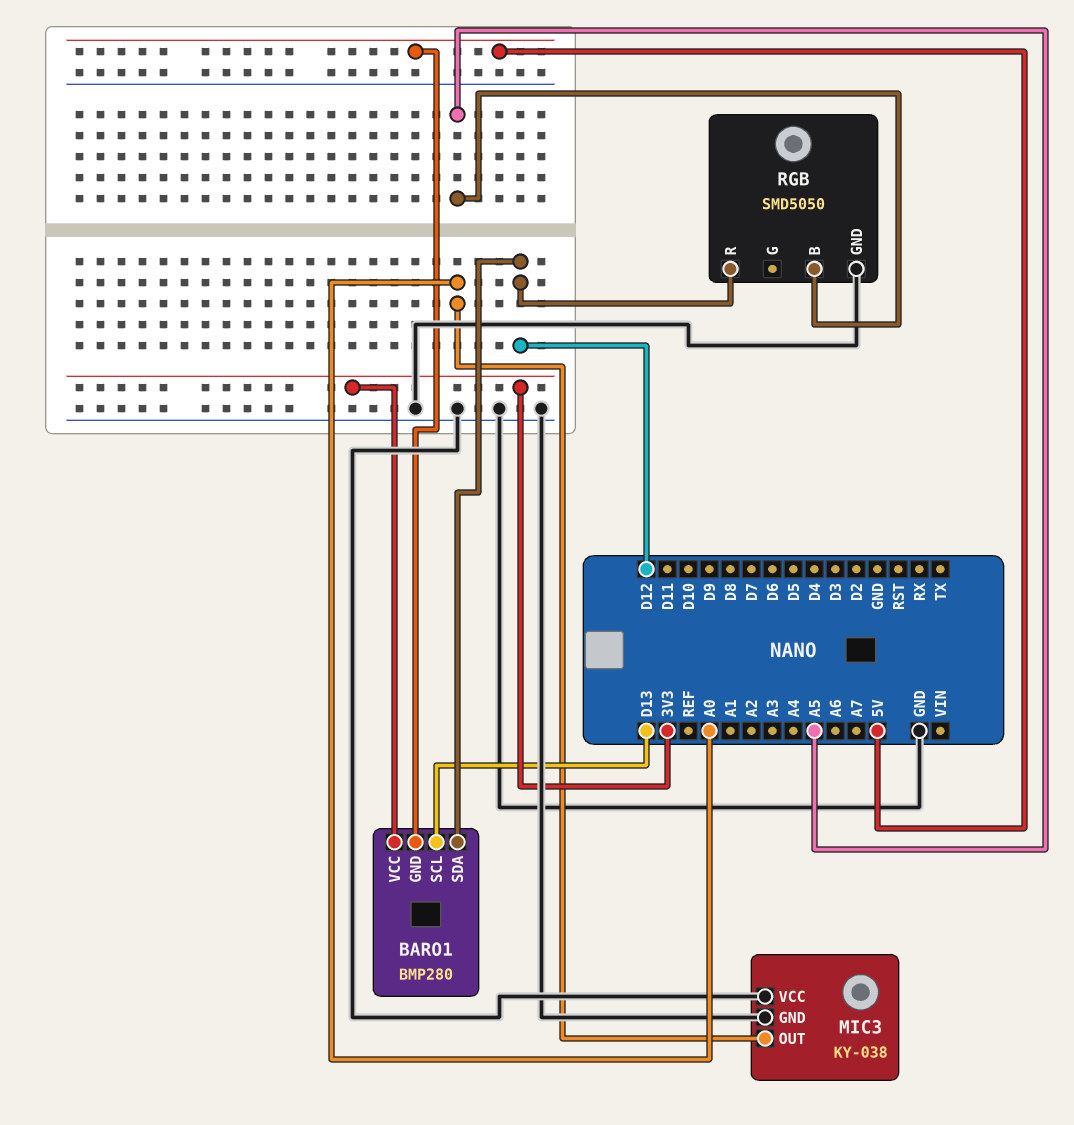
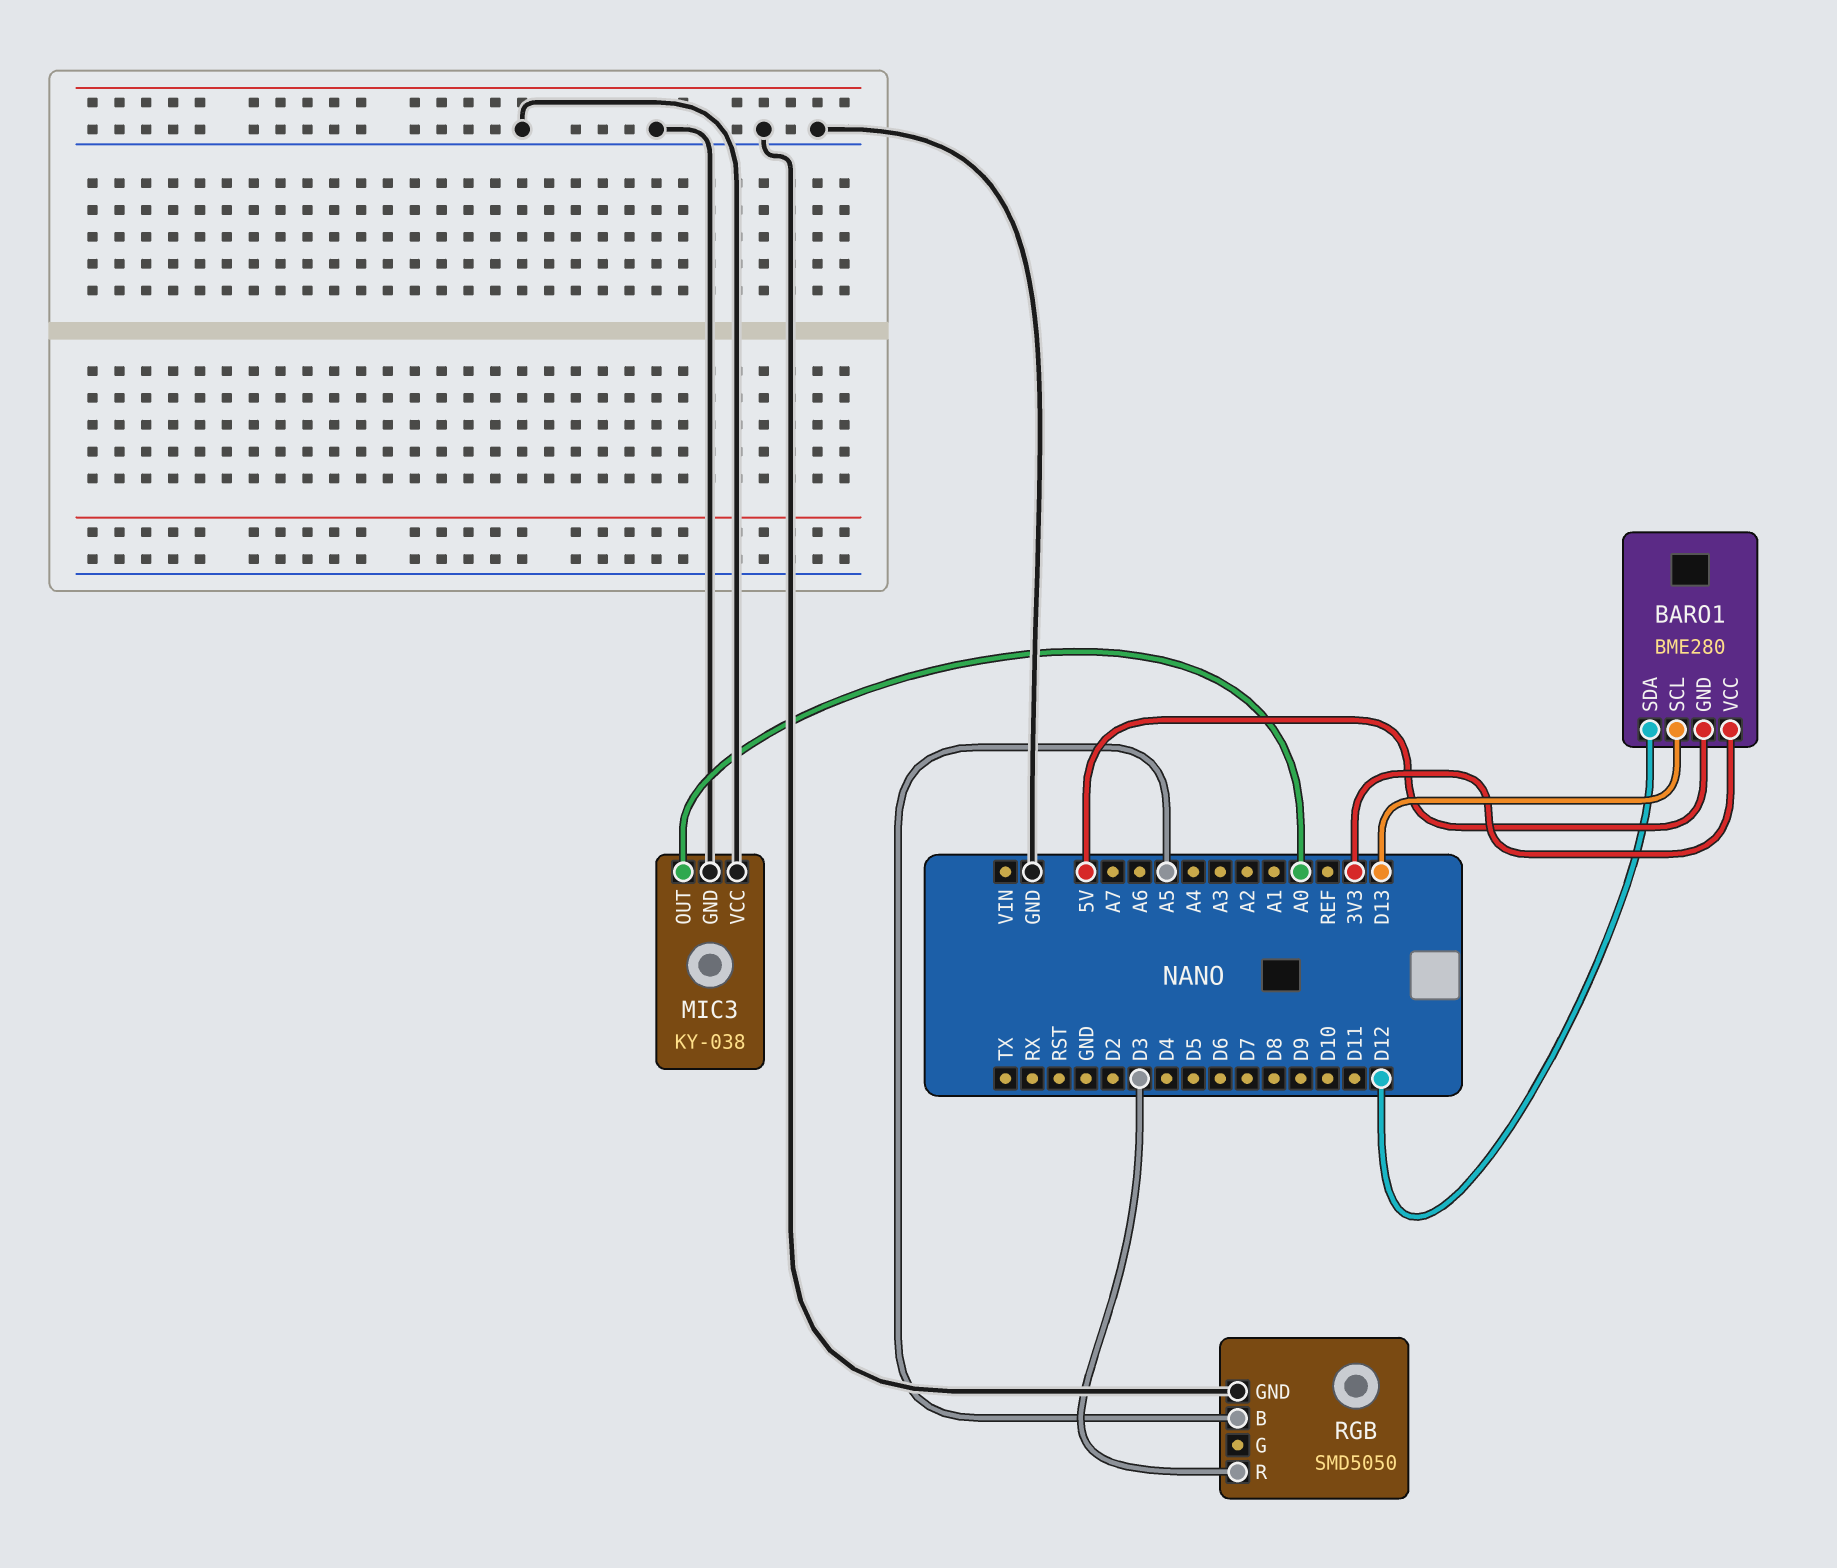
BARO1: BMP280 -> BME280
RGB pin R: D12 -> D3

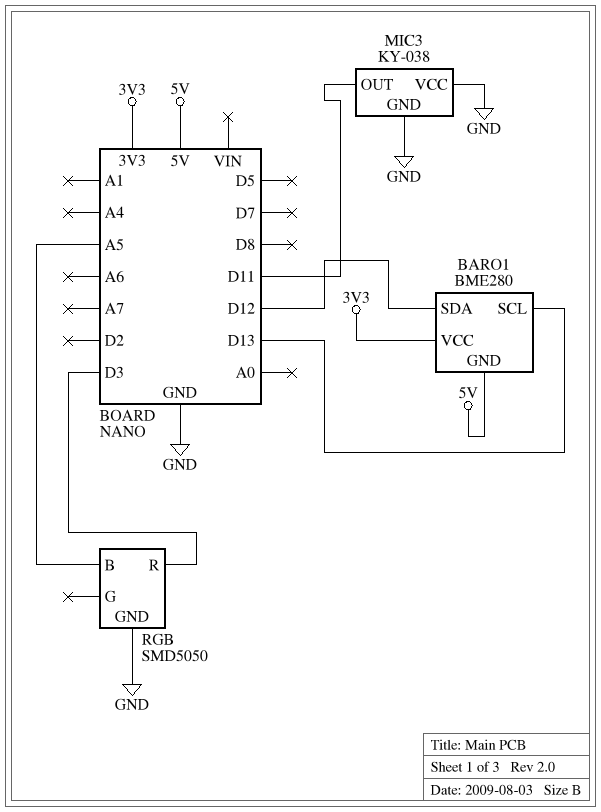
MIC3 pin OUT: A0 -> D11

